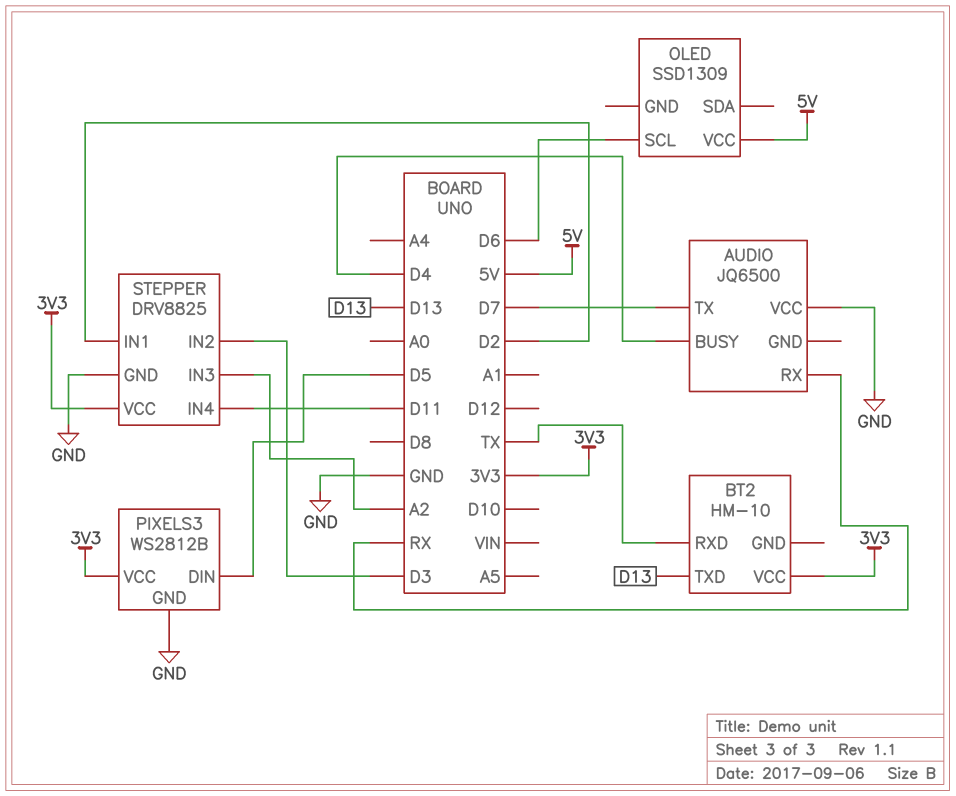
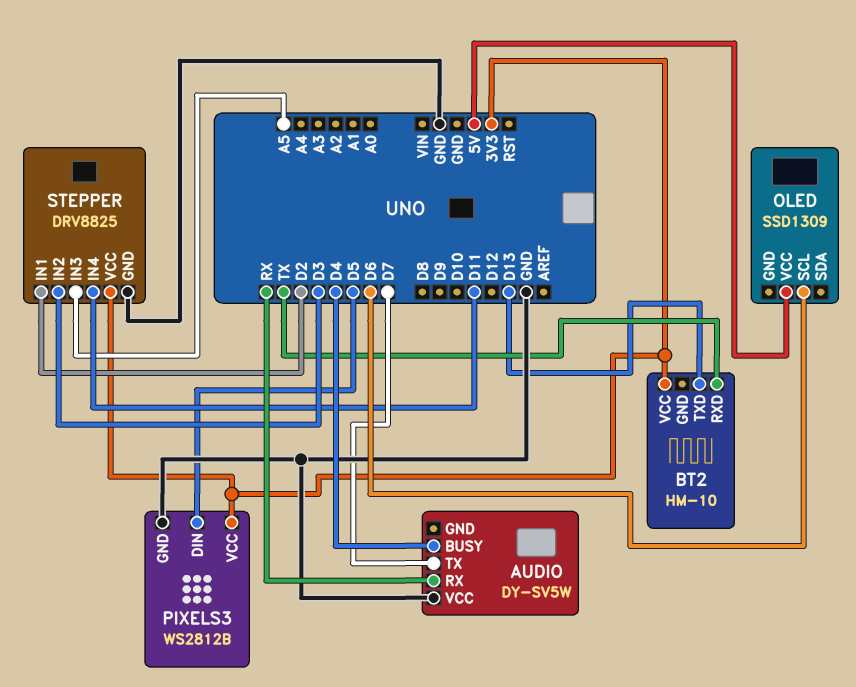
AUDIO: JQ6500 -> DY-SV5W
STEPPER pin IN3: A2 -> A5

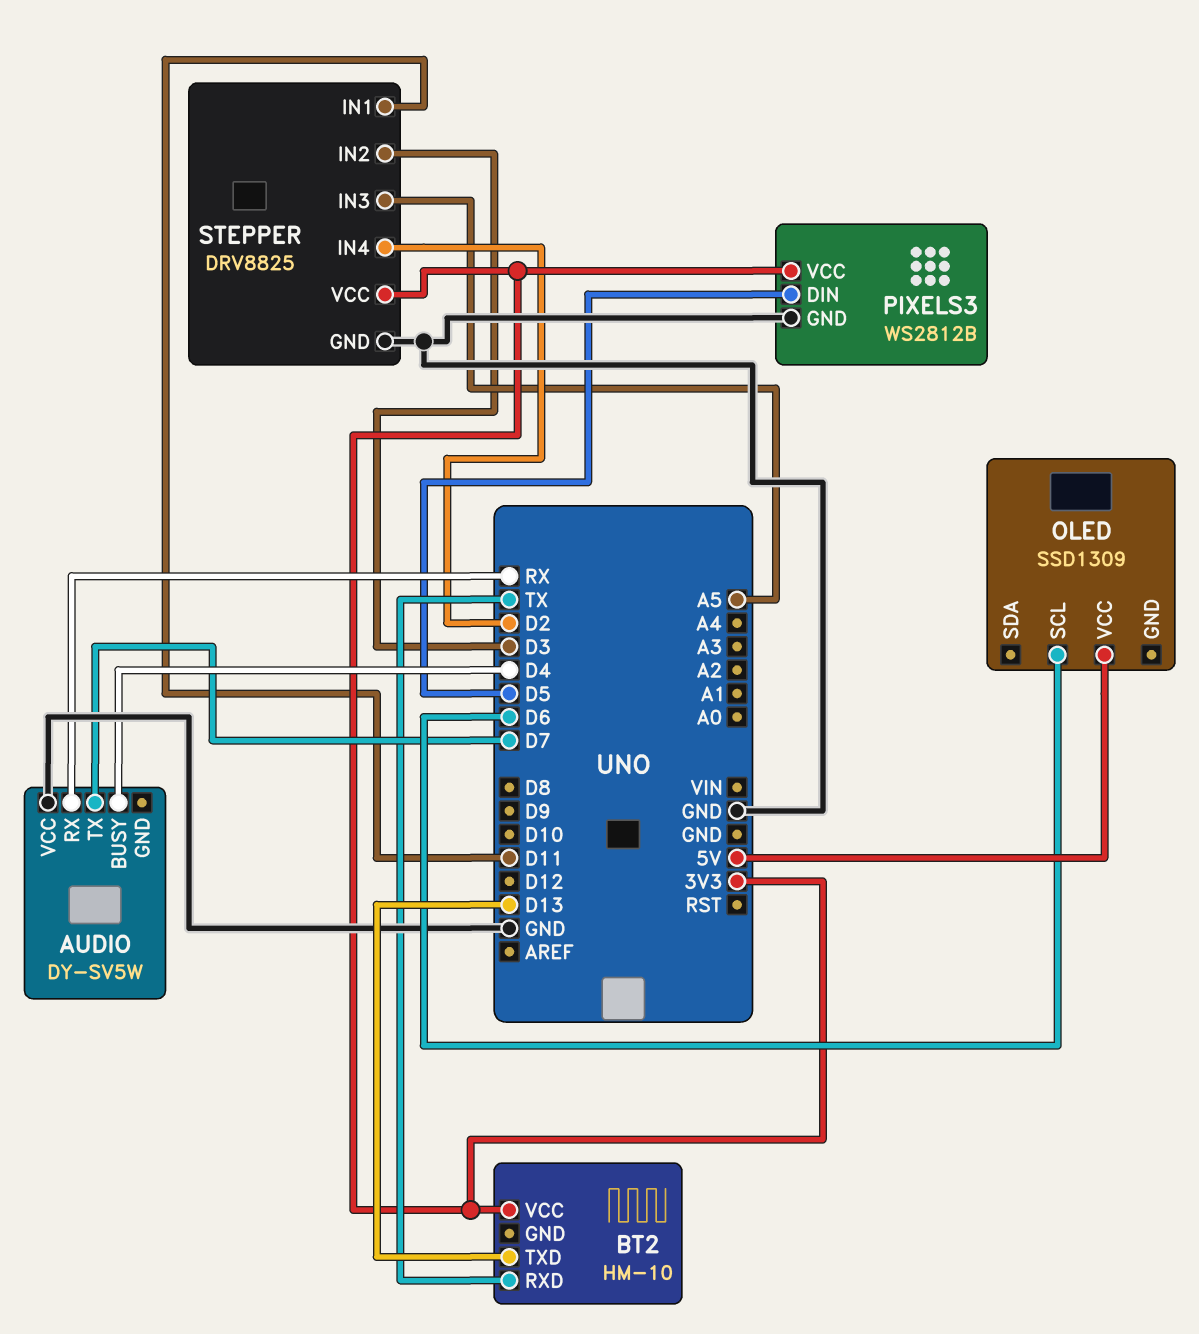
STEPPER pin IN1: D2 -> D11
STEPPER pin IN4: D11 -> D2

